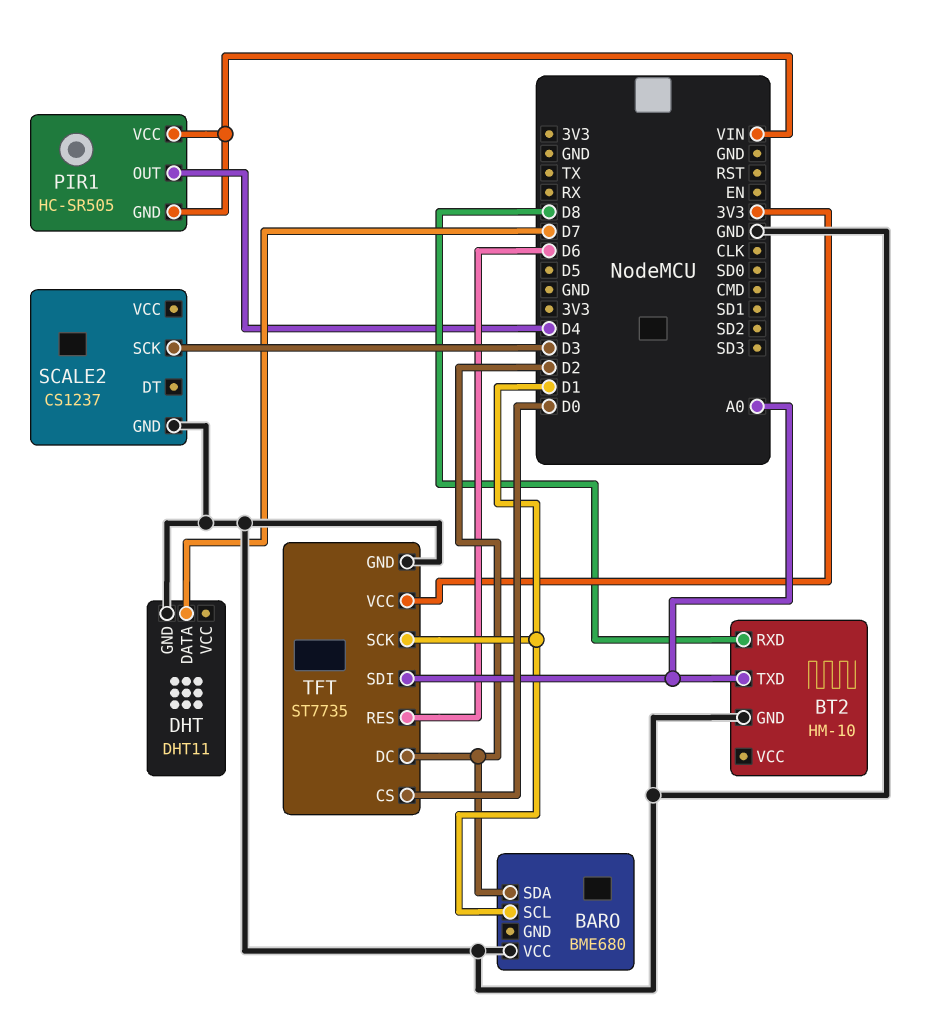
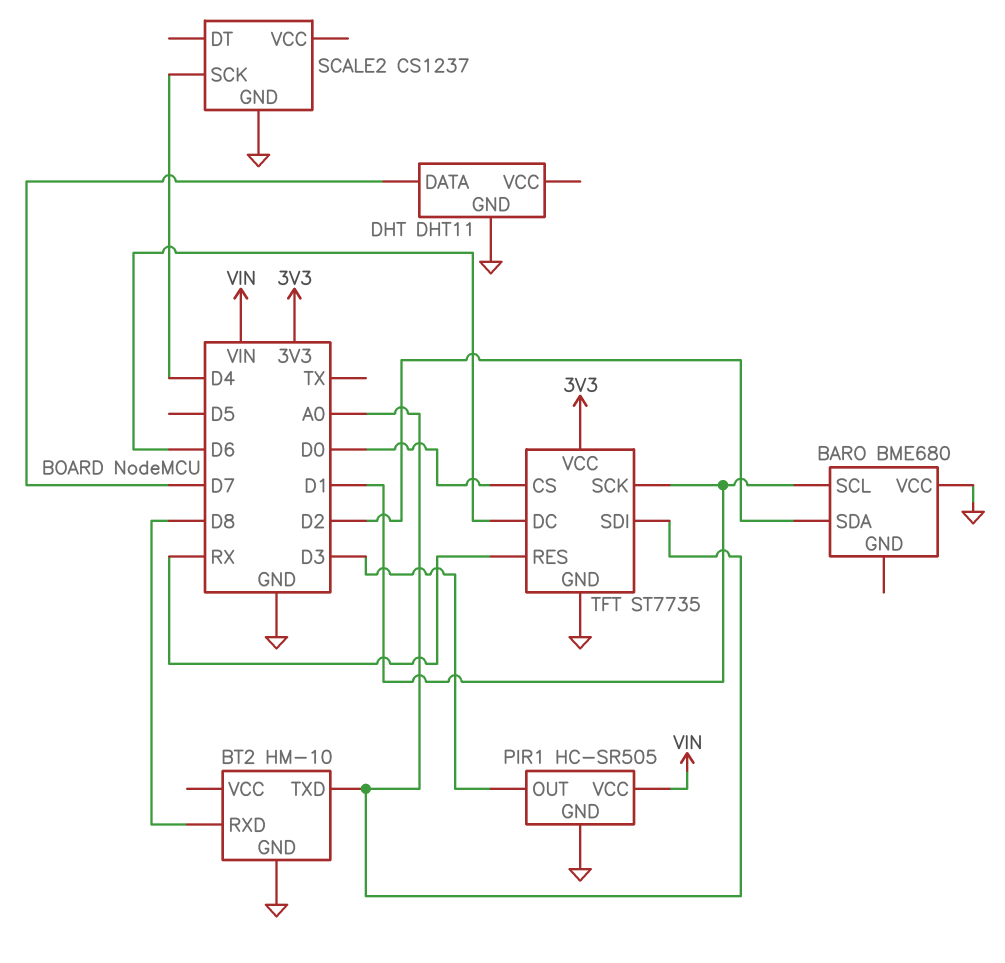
PIR1 pin GND: VIN -> GND
PIR1 pin OUT: D4 -> D3
SCALE2 pin SCK: D3 -> D4
TFT pin DC: D2 -> D6
TFT pin RES: D6 -> RX

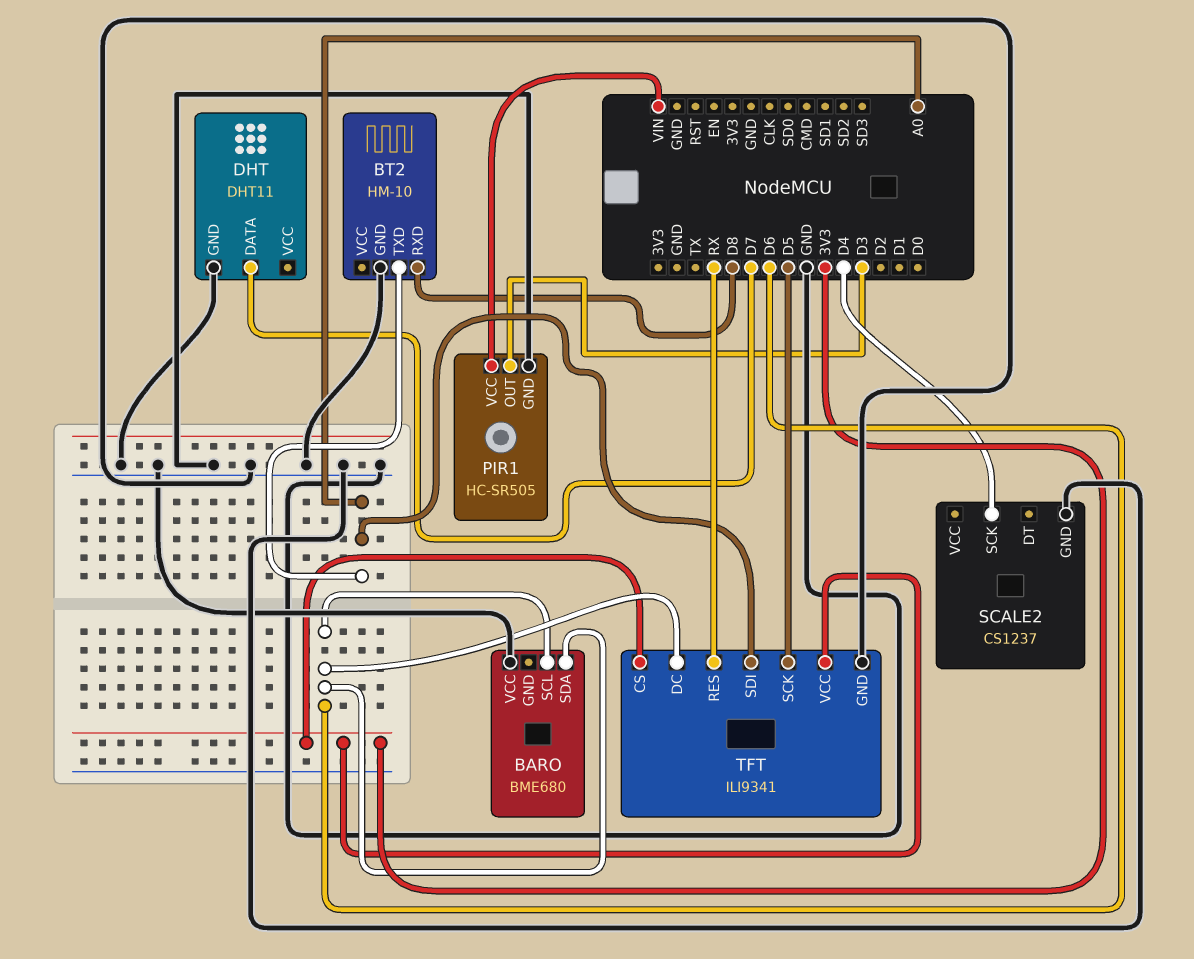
BARO pin SCL: D1 -> D6
BARO pin SDA: D2 -> D6
TFT: ST7735 -> ILI9341
TFT pin CS: D0 -> 3V3
TFT pin SCK: D1 -> D5

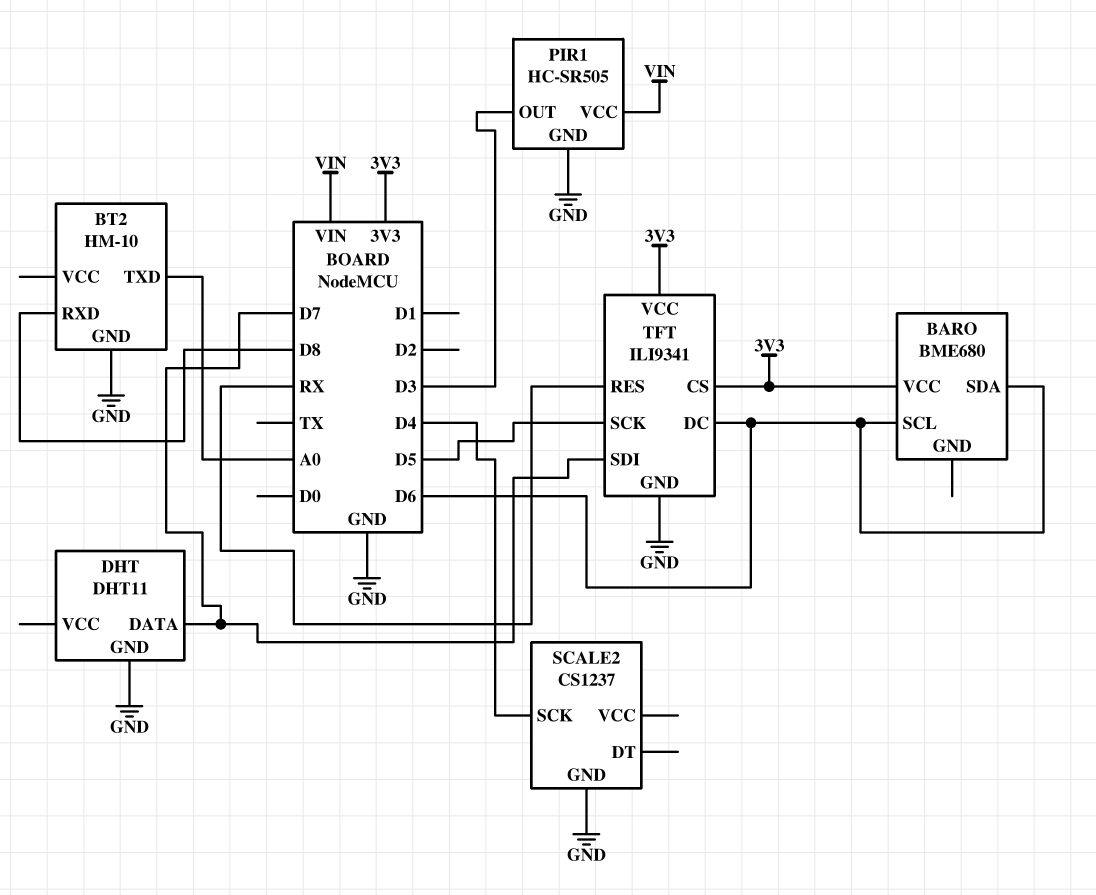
BARO pin VCC: GND -> 3V3
TFT pin SDI: A0 -> D7

